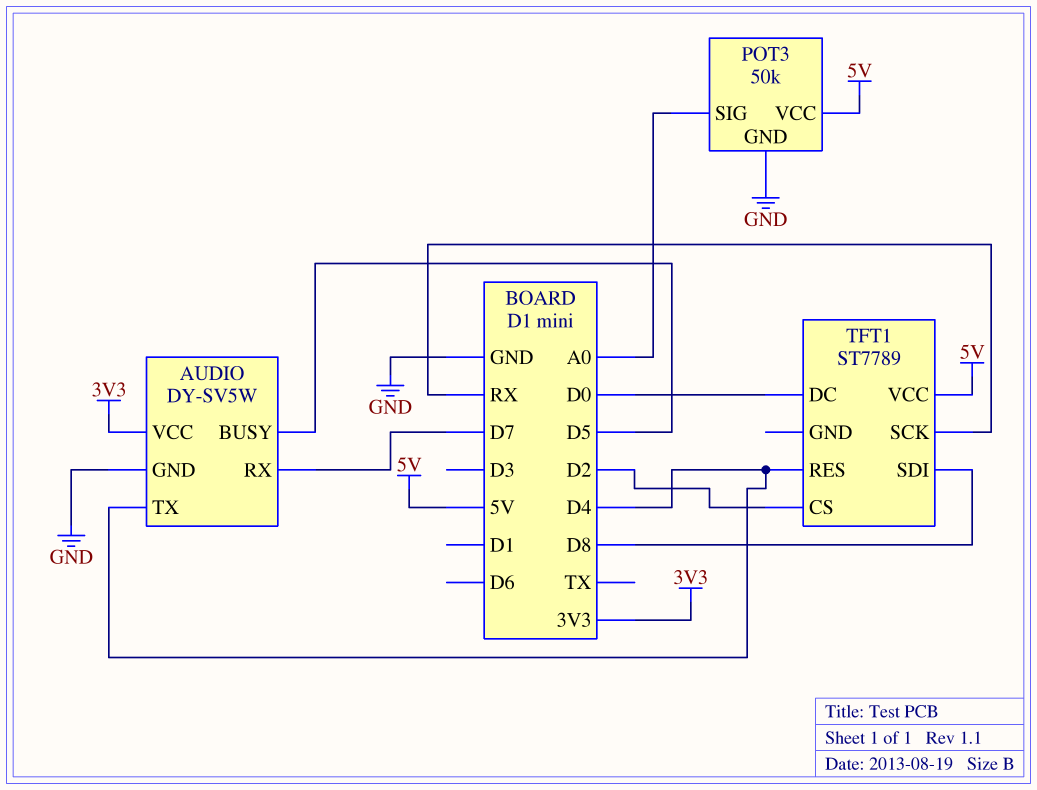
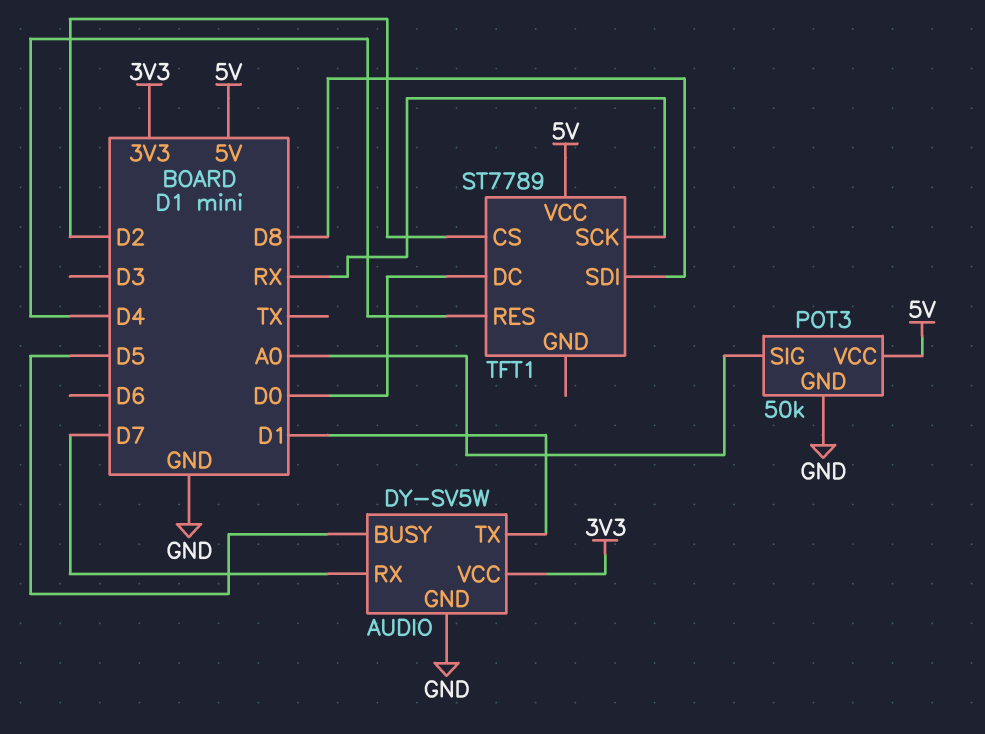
AUDIO pin TX: D4 -> D1

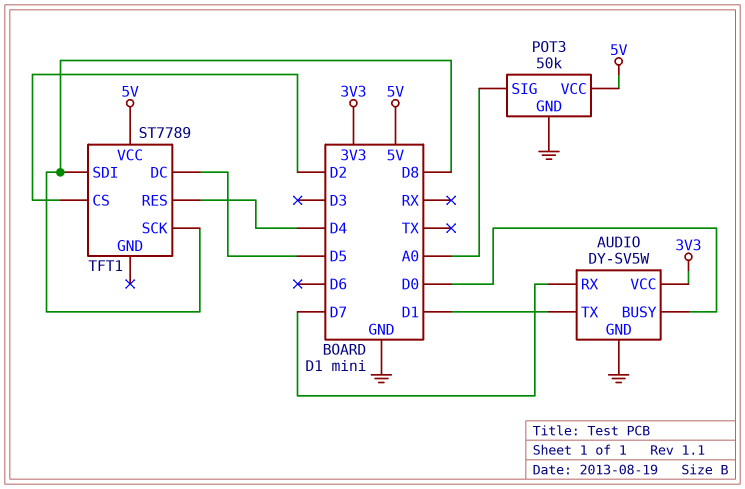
AUDIO pin BUSY: D5 -> D0
TFT1 pin DC: D0 -> D5
TFT1 pin SCK: RX -> D8

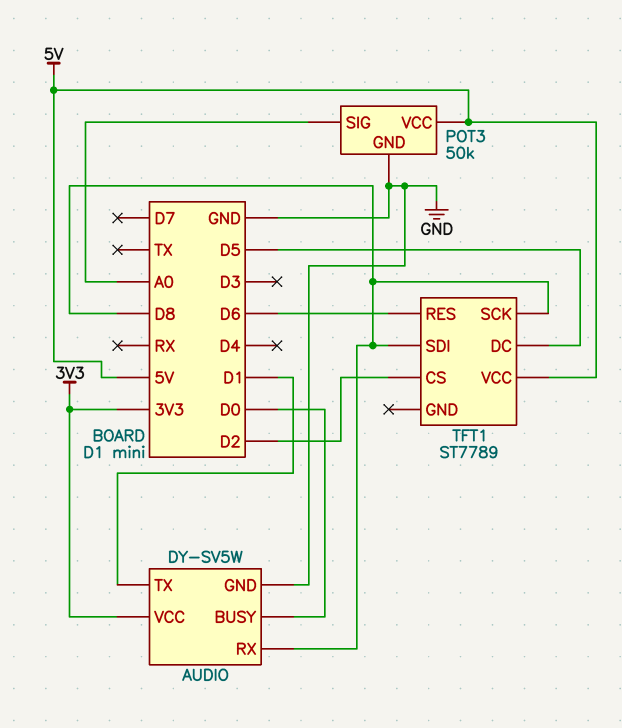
AUDIO pin RX: D7 -> D8
TFT1 pin RES: D4 -> D6

